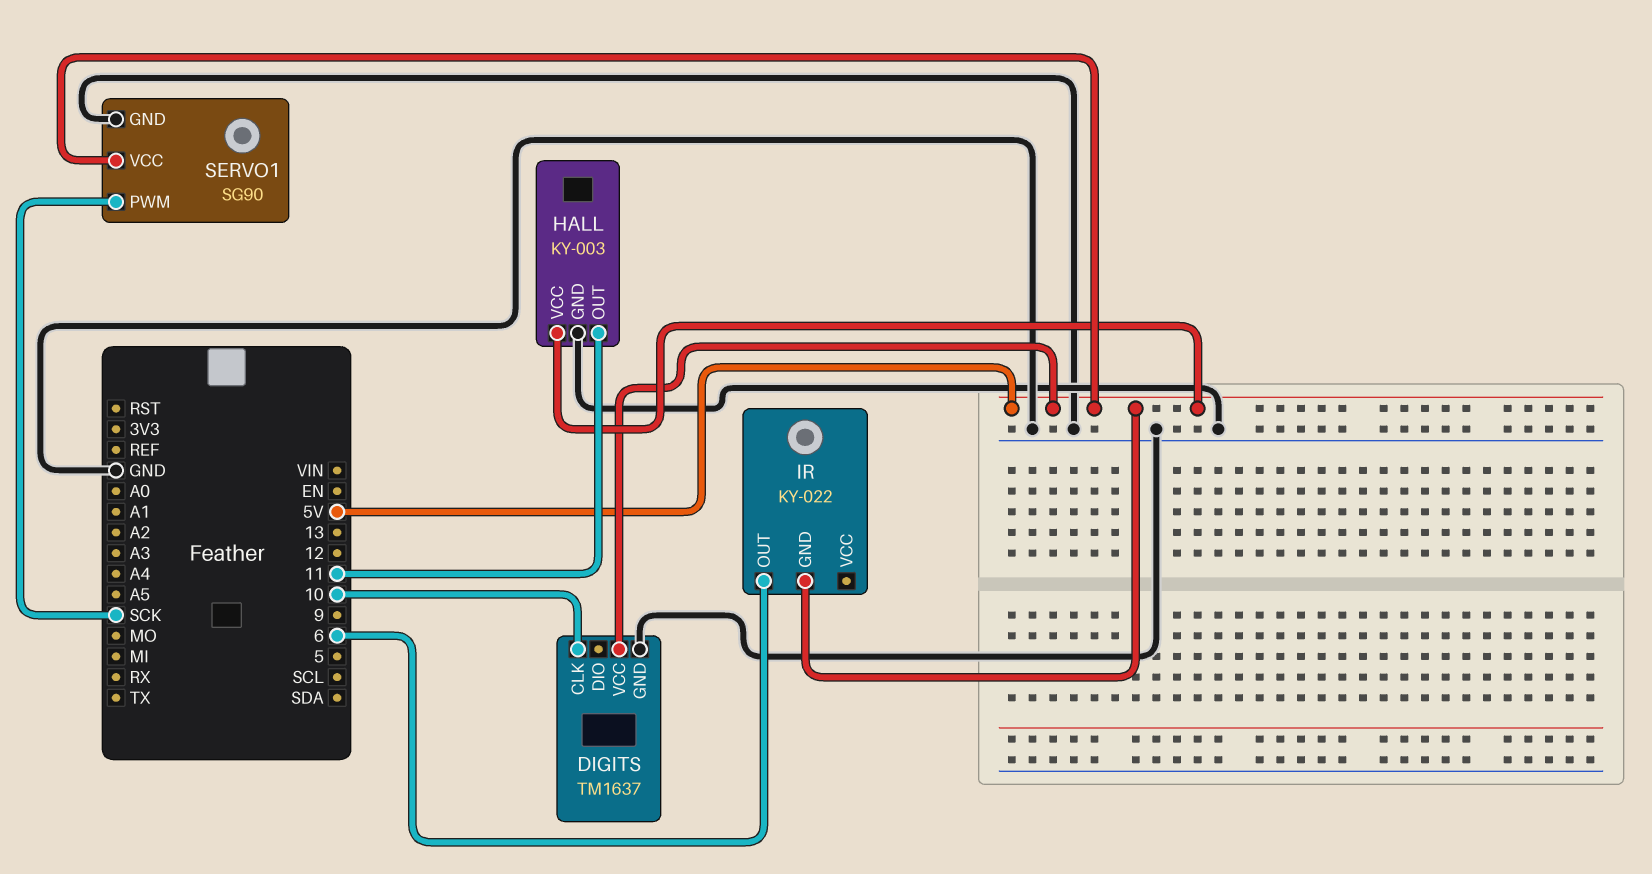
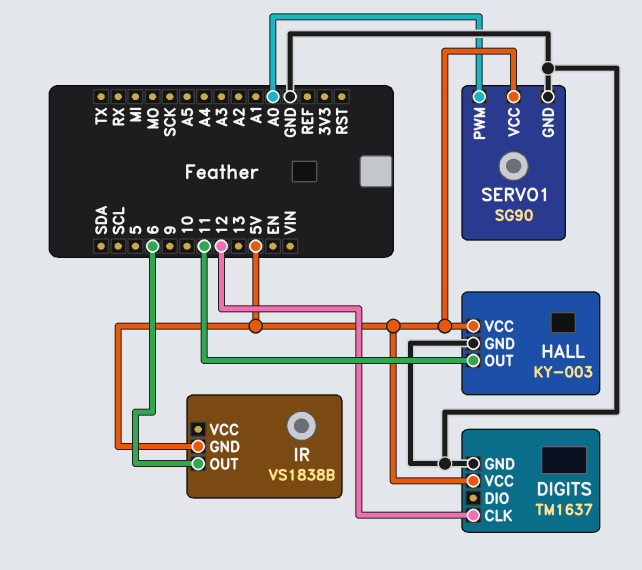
DIGITS pin CLK: 10 -> 12
IR: KY-022 -> VS1838B
SERVO1 pin PWM: SCK -> A0

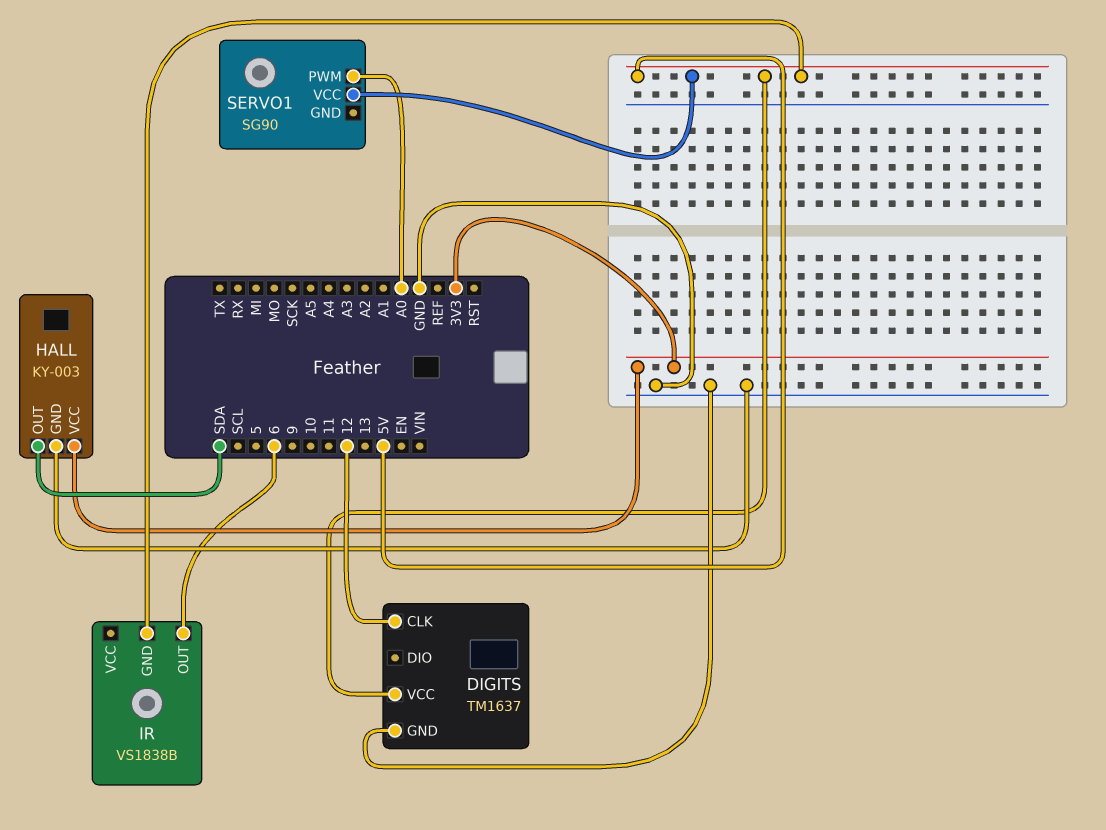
HALL pin OUT: 11 -> SDA
HALL pin VCC: 5V -> 3V3
SERVO1 pin GND: GND -> none

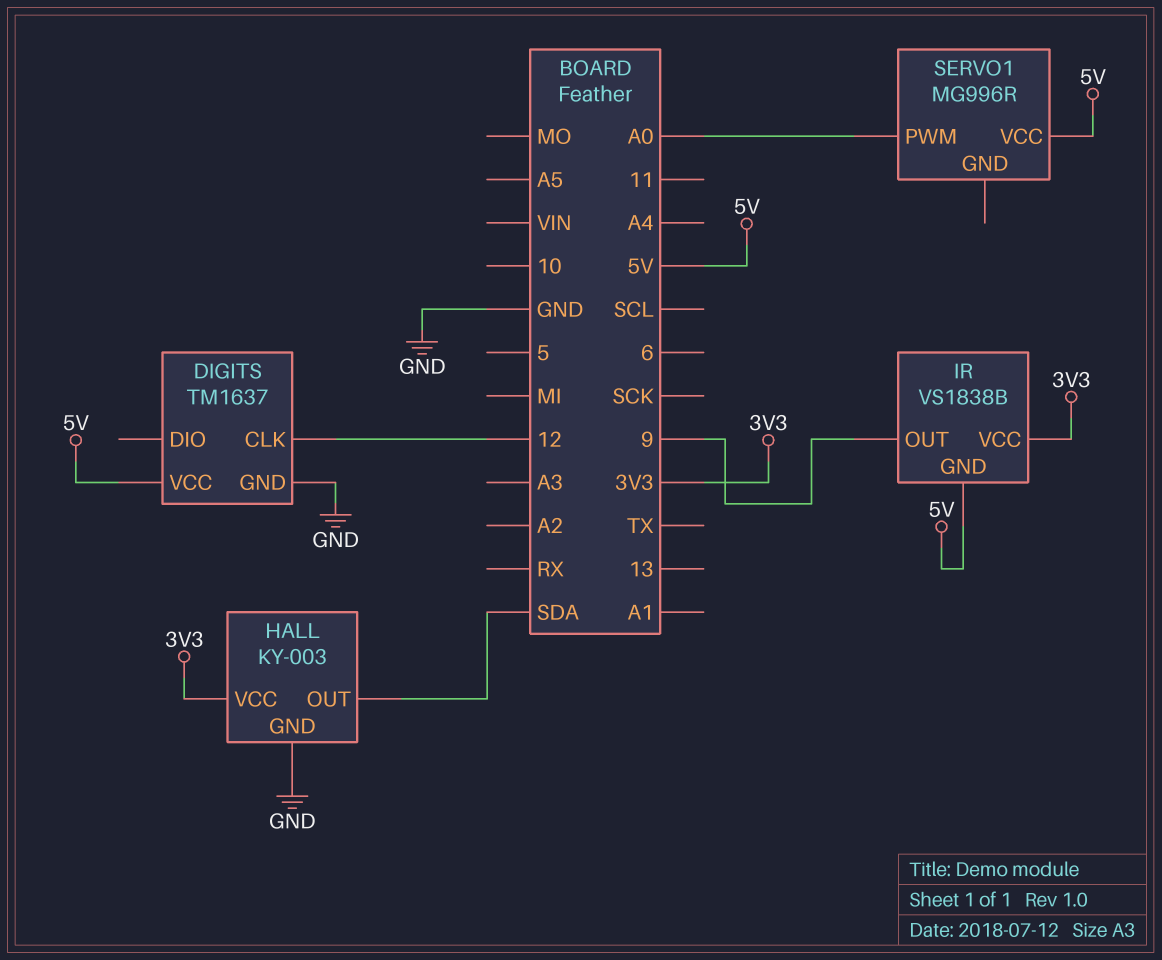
IR pin OUT: 6 -> 9
IR pin VCC: none -> 3V3
SERVO1: SG90 -> MG996R

